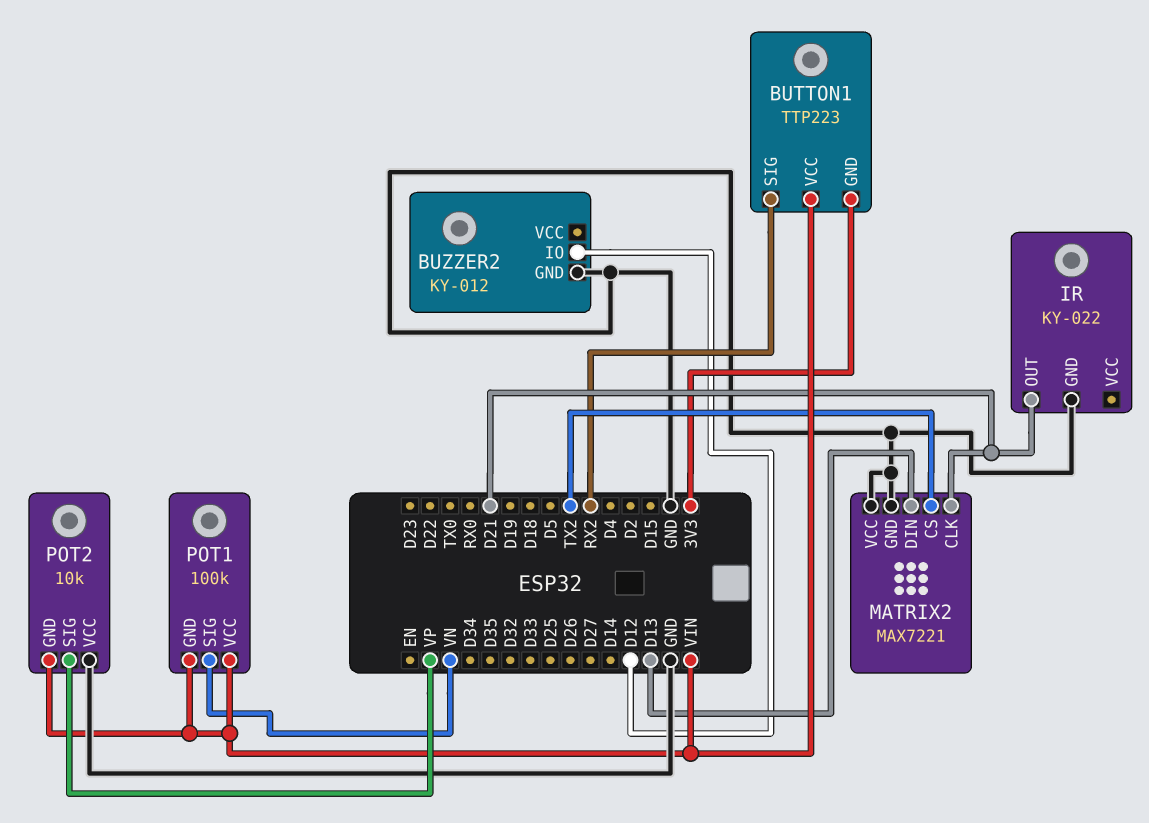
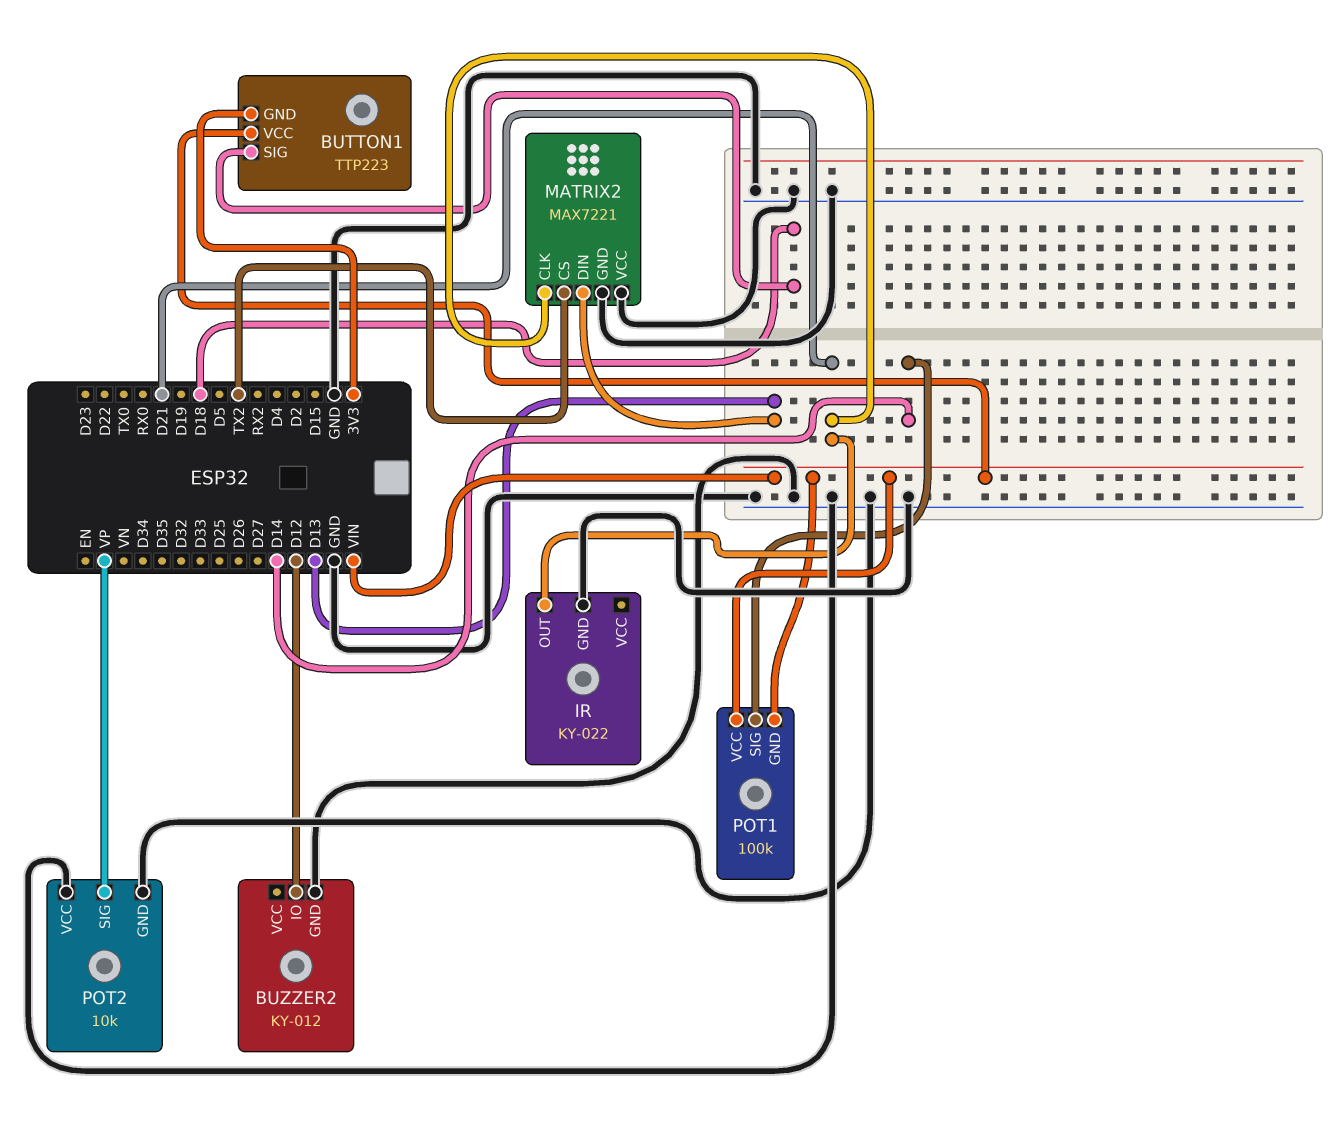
BUTTON1 pin SIG: RX2 -> D18
POT1 pin SIG: VN -> D14
POT2 pin GND: VIN -> GND

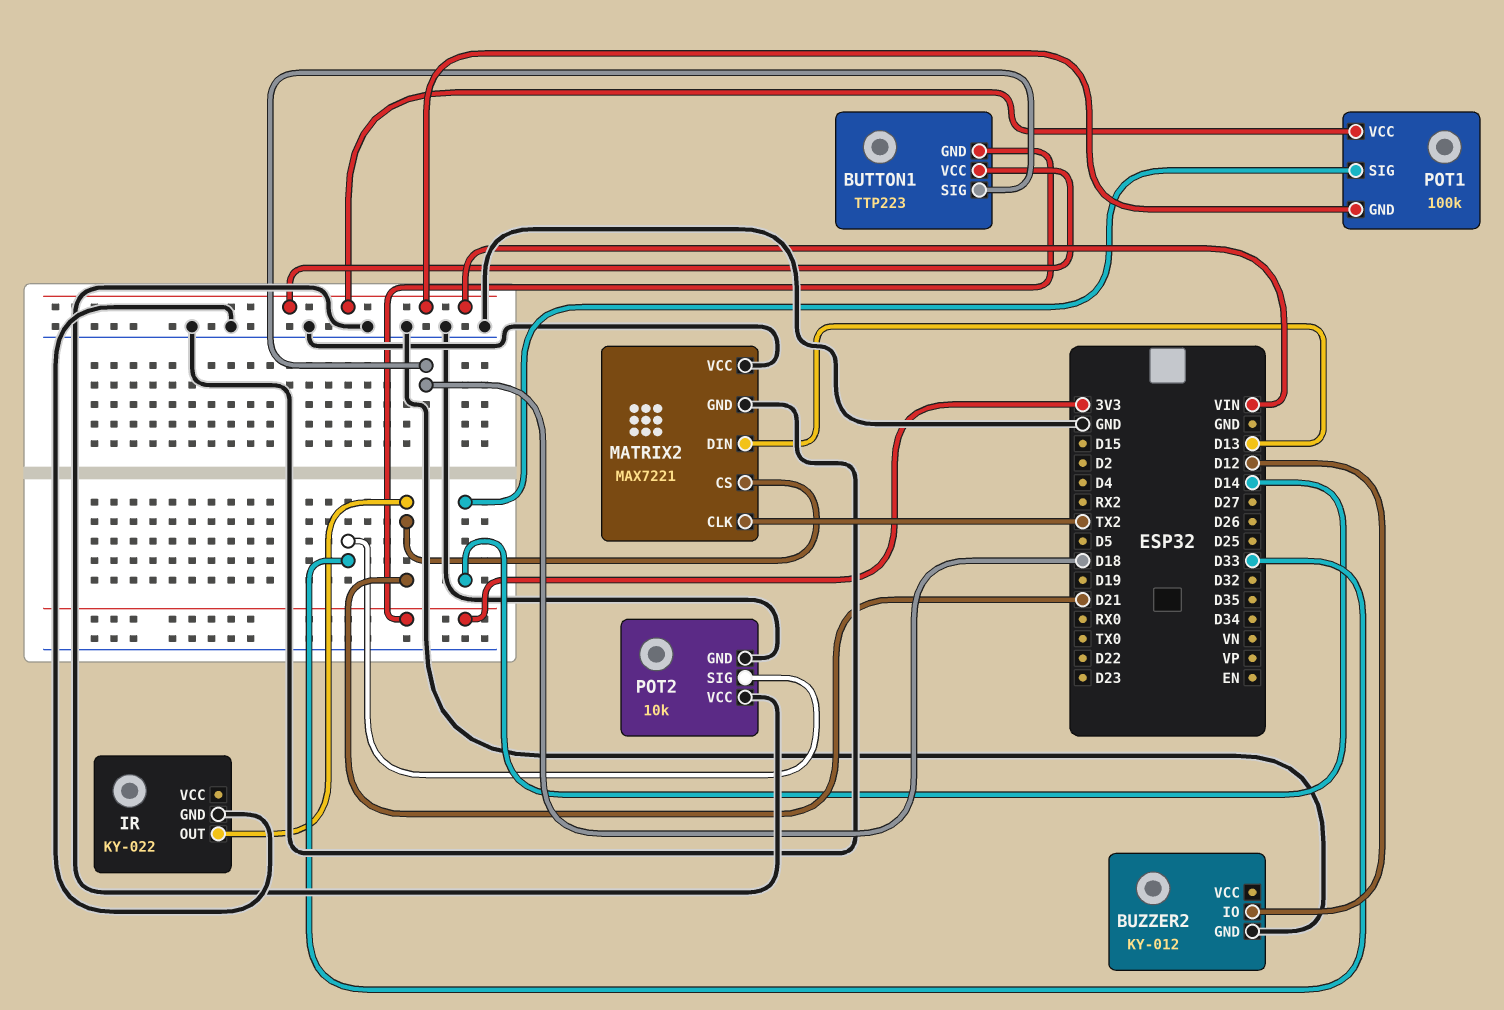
MATRIX2 pin CLK: D21 -> TX2
MATRIX2 pin CS: TX2 -> D21
POT2 pin SIG: VP -> D33

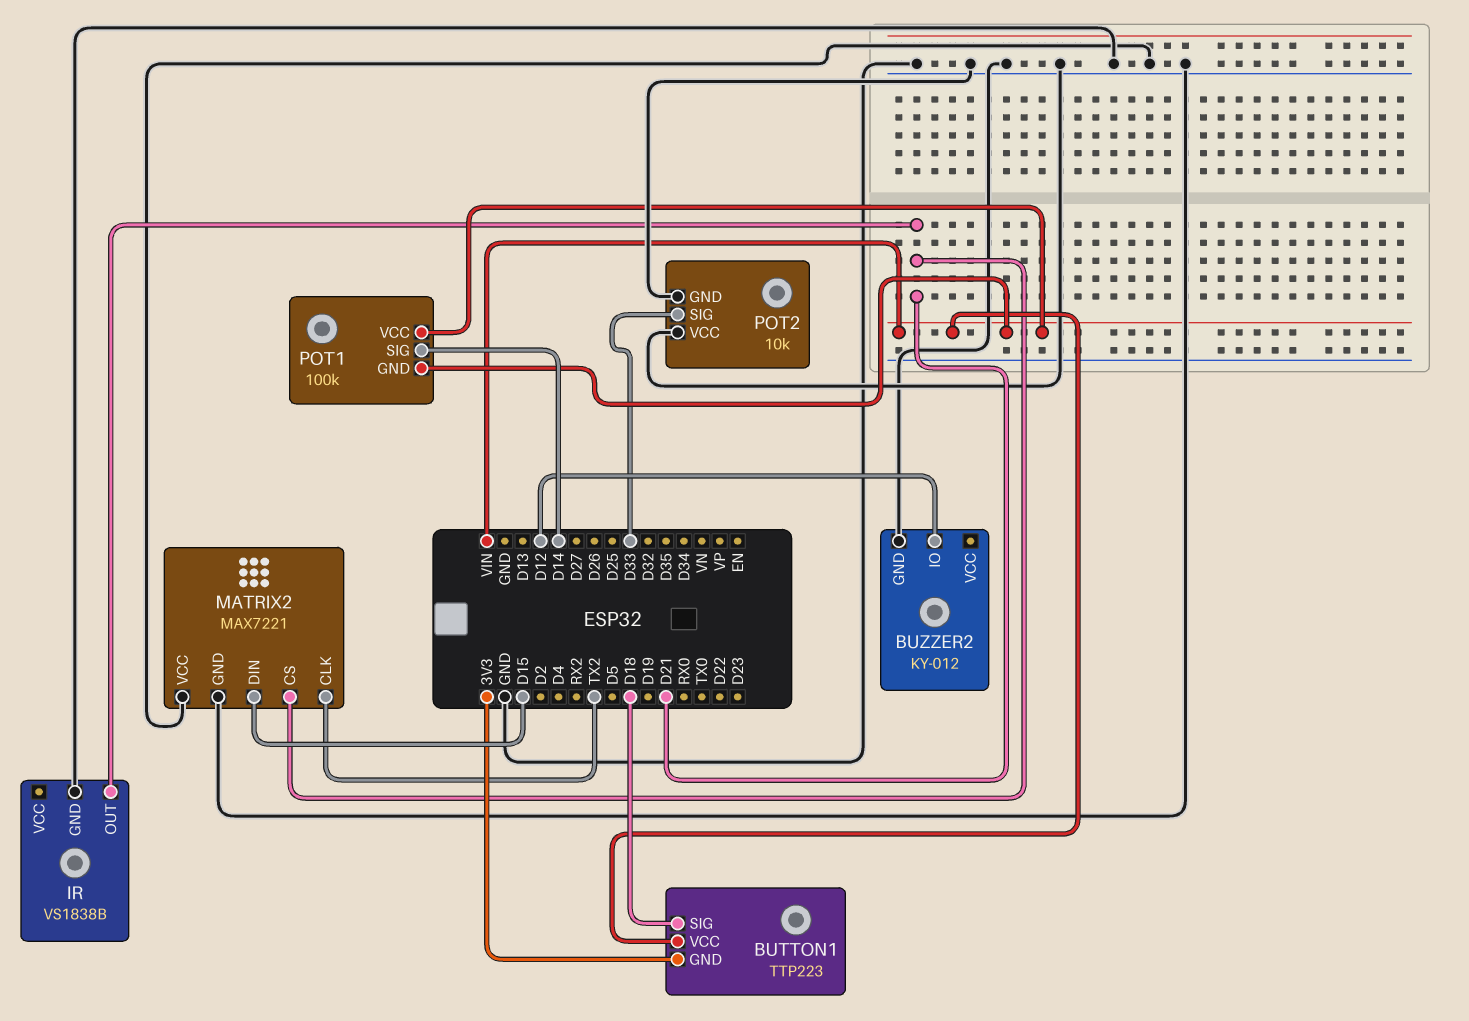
IR: KY-022 -> VS1838B
MATRIX2 pin DIN: D13 -> D15

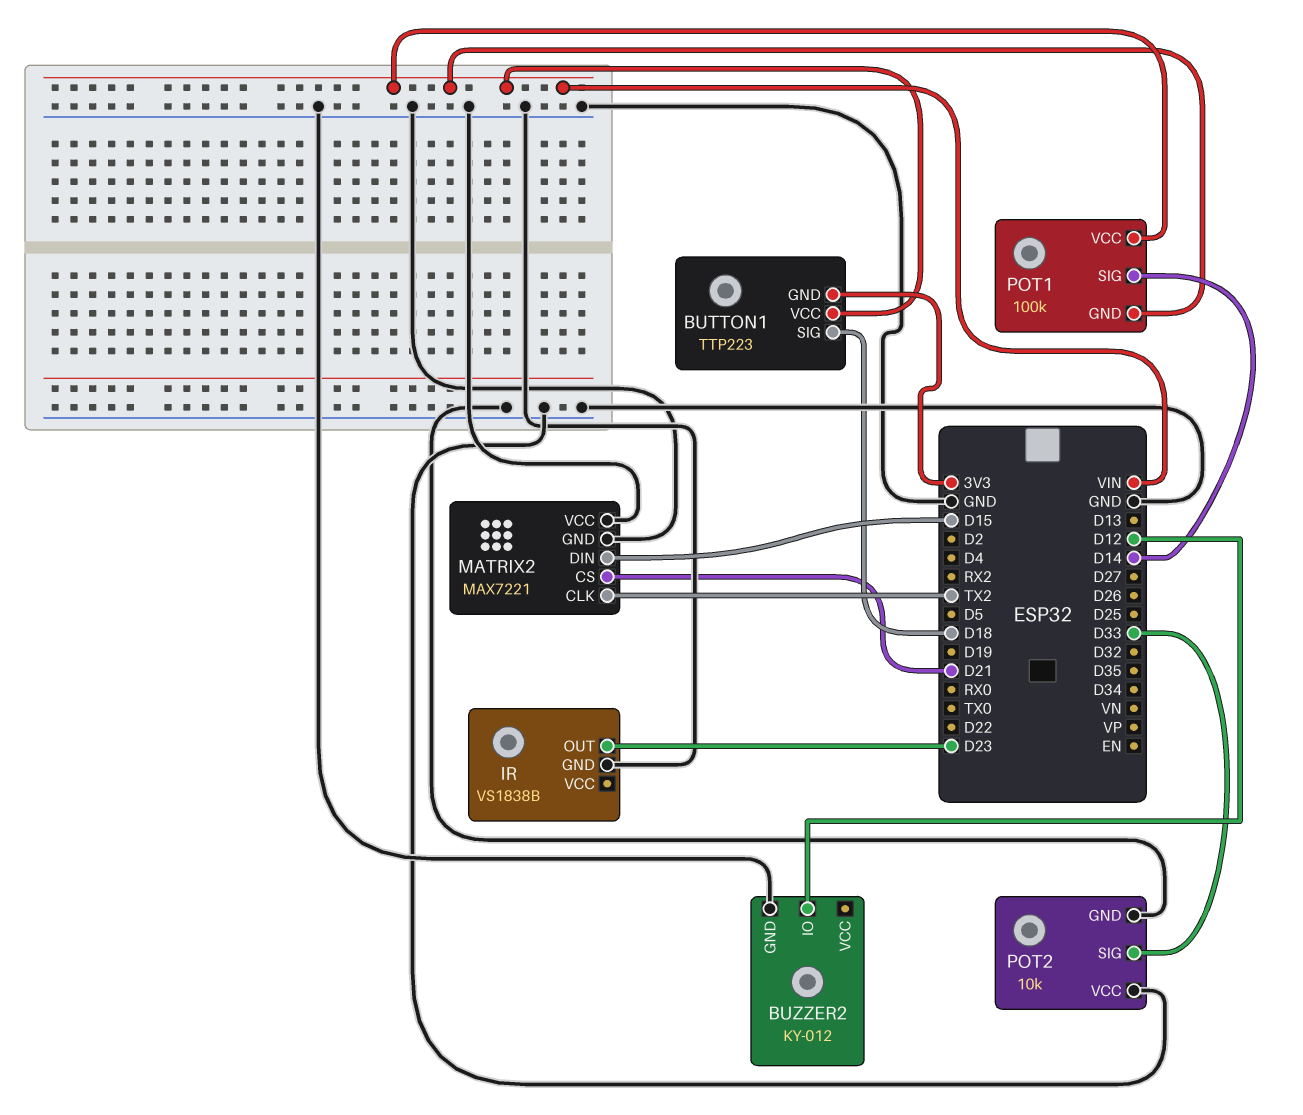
IR pin OUT: D21 -> D23

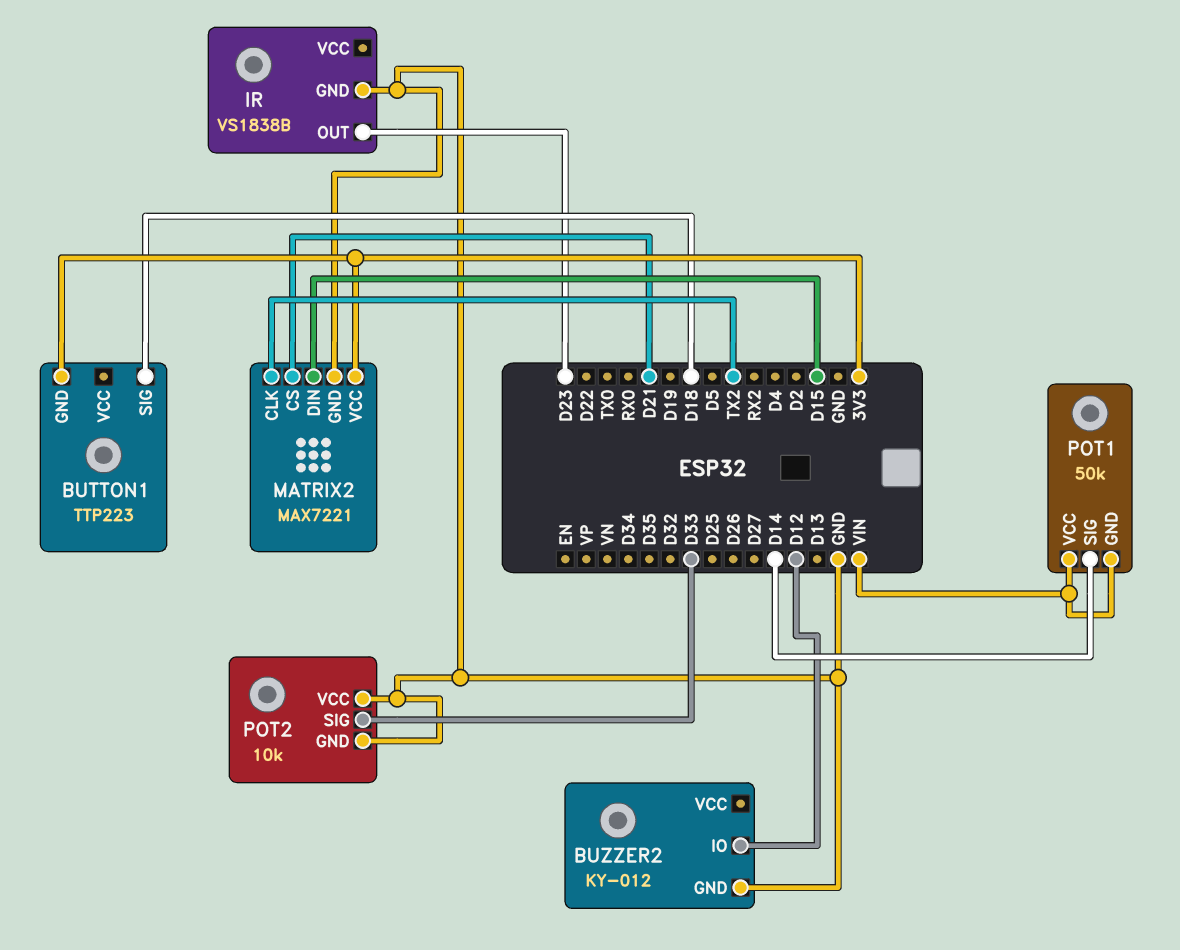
BUTTON1 pin VCC: VIN -> none
MATRIX2 pin VCC: GND -> 3V3
POT1: 100k -> 50k

